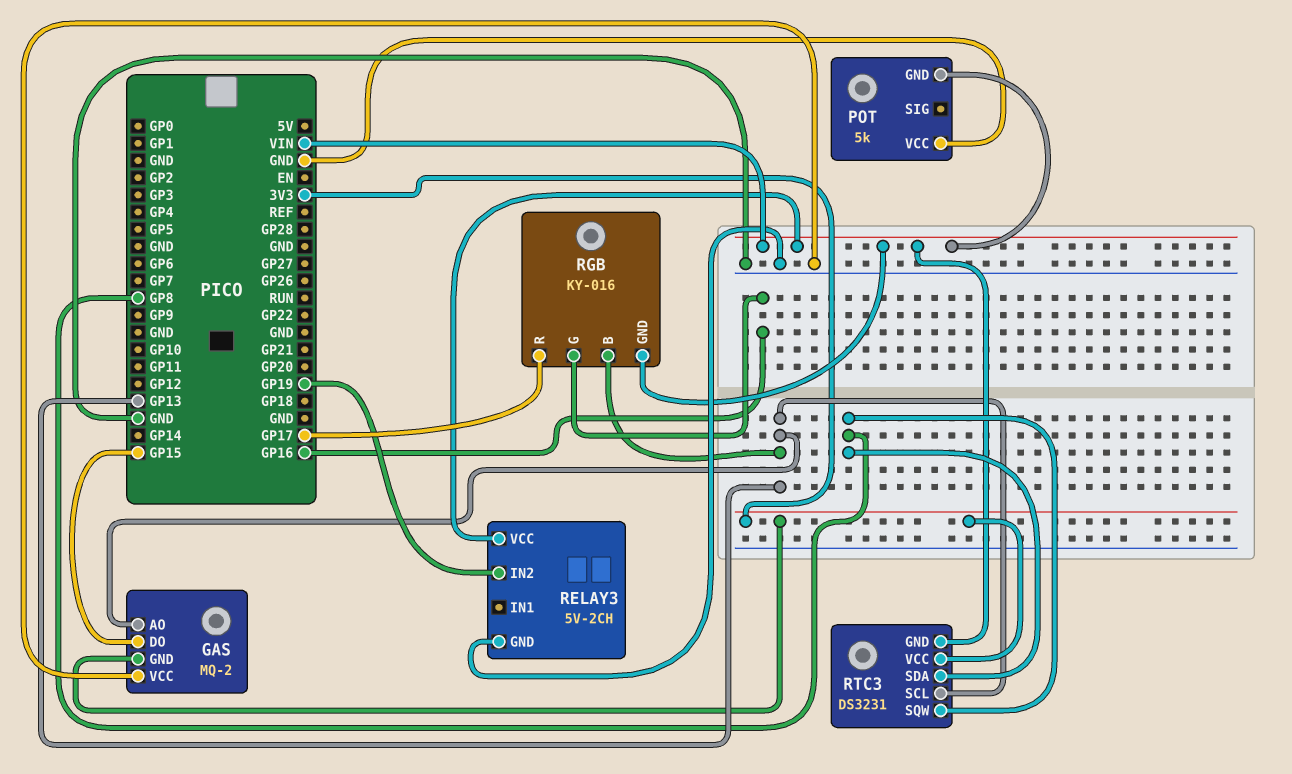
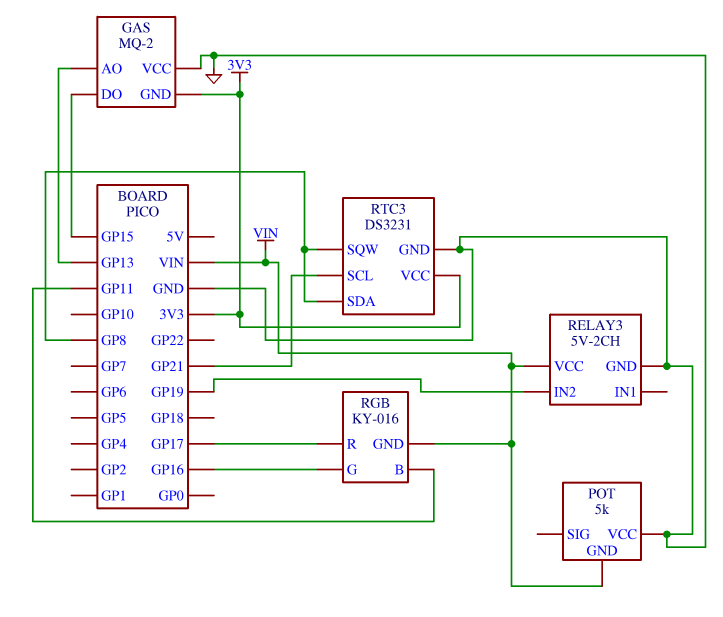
RGB pin B: GP13 -> GP11
RTC3 pin GND: VIN -> GND
RTC3 pin SCL: GP13 -> GP21

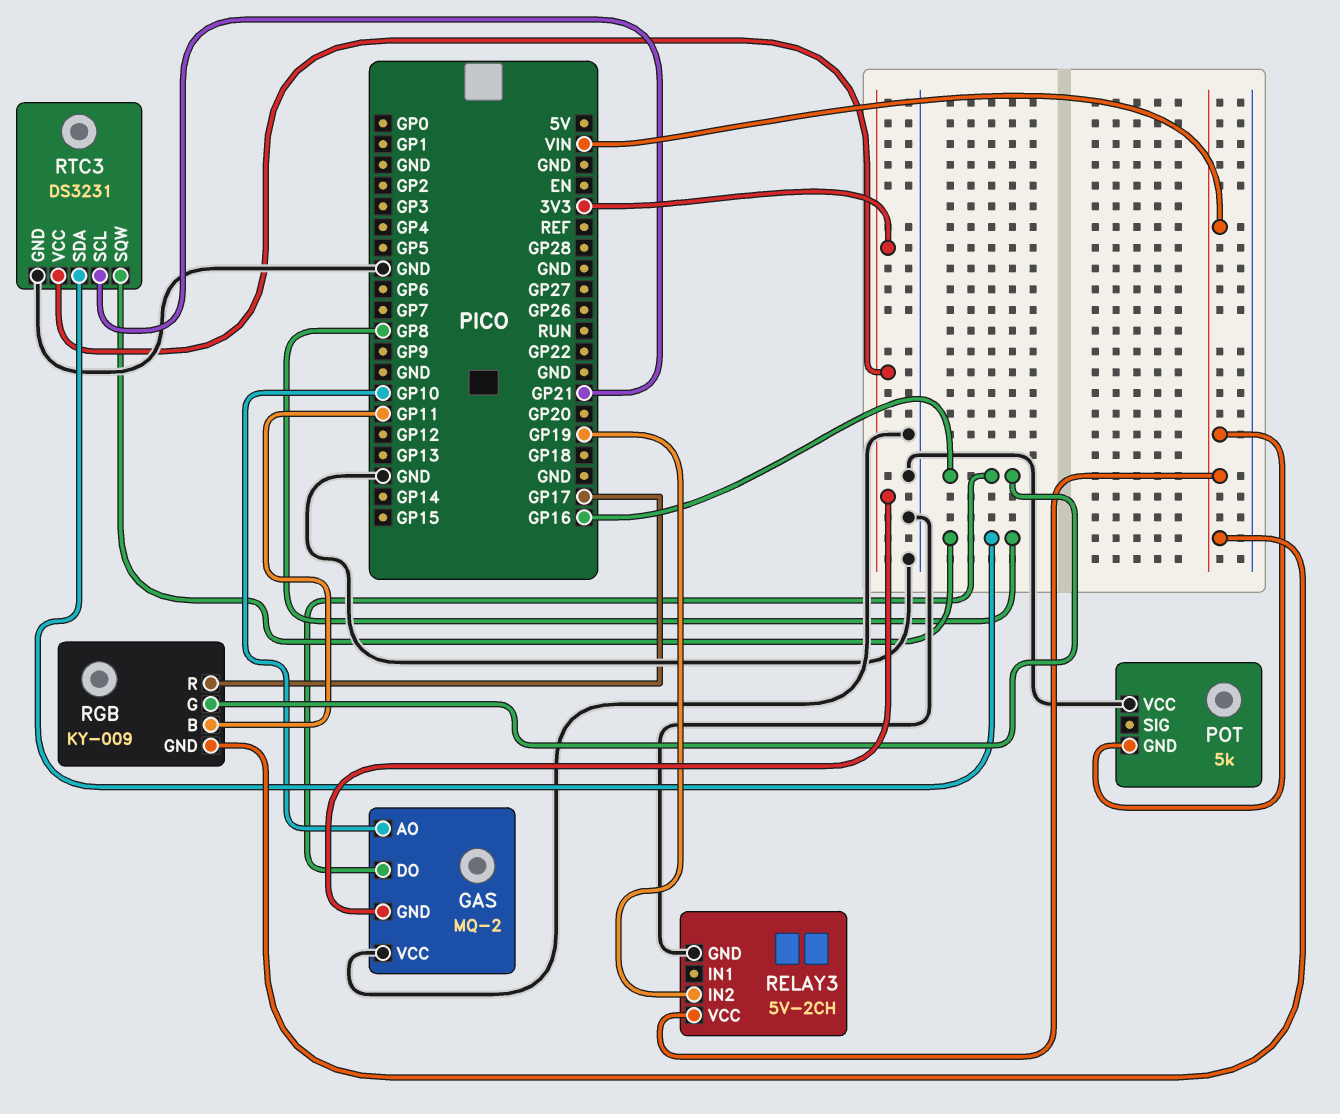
GAS pin AO: GP13 -> GP10
GAS pin DO: GP15 -> GP16
RGB: KY-016 -> KY-009

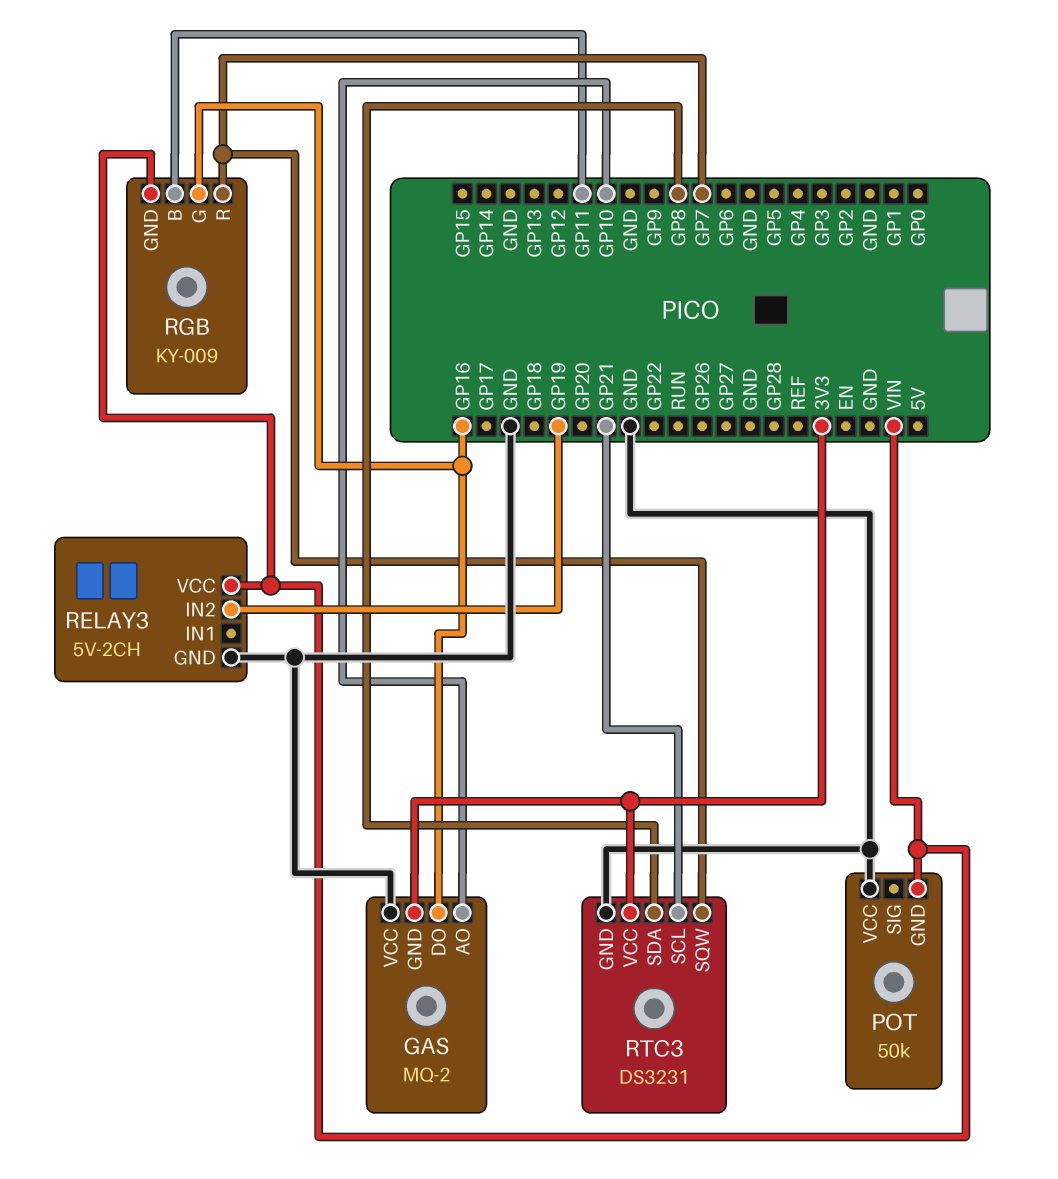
POT: 5k -> 50k
RGB pin R: GP17 -> GP7
RTC3 pin SQW: GP8 -> GP7

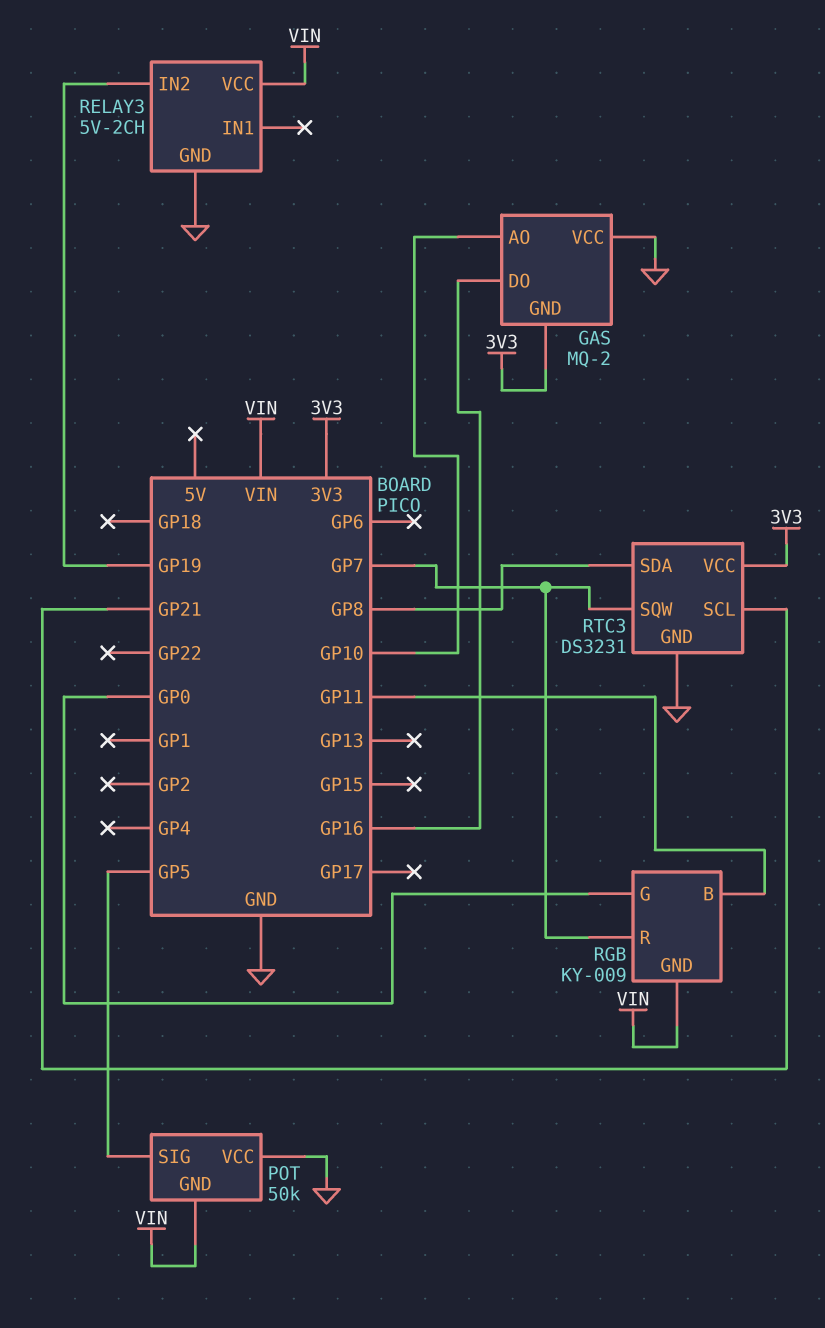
POT pin SIG: none -> GP5
RGB pin G: GP16 -> GP0

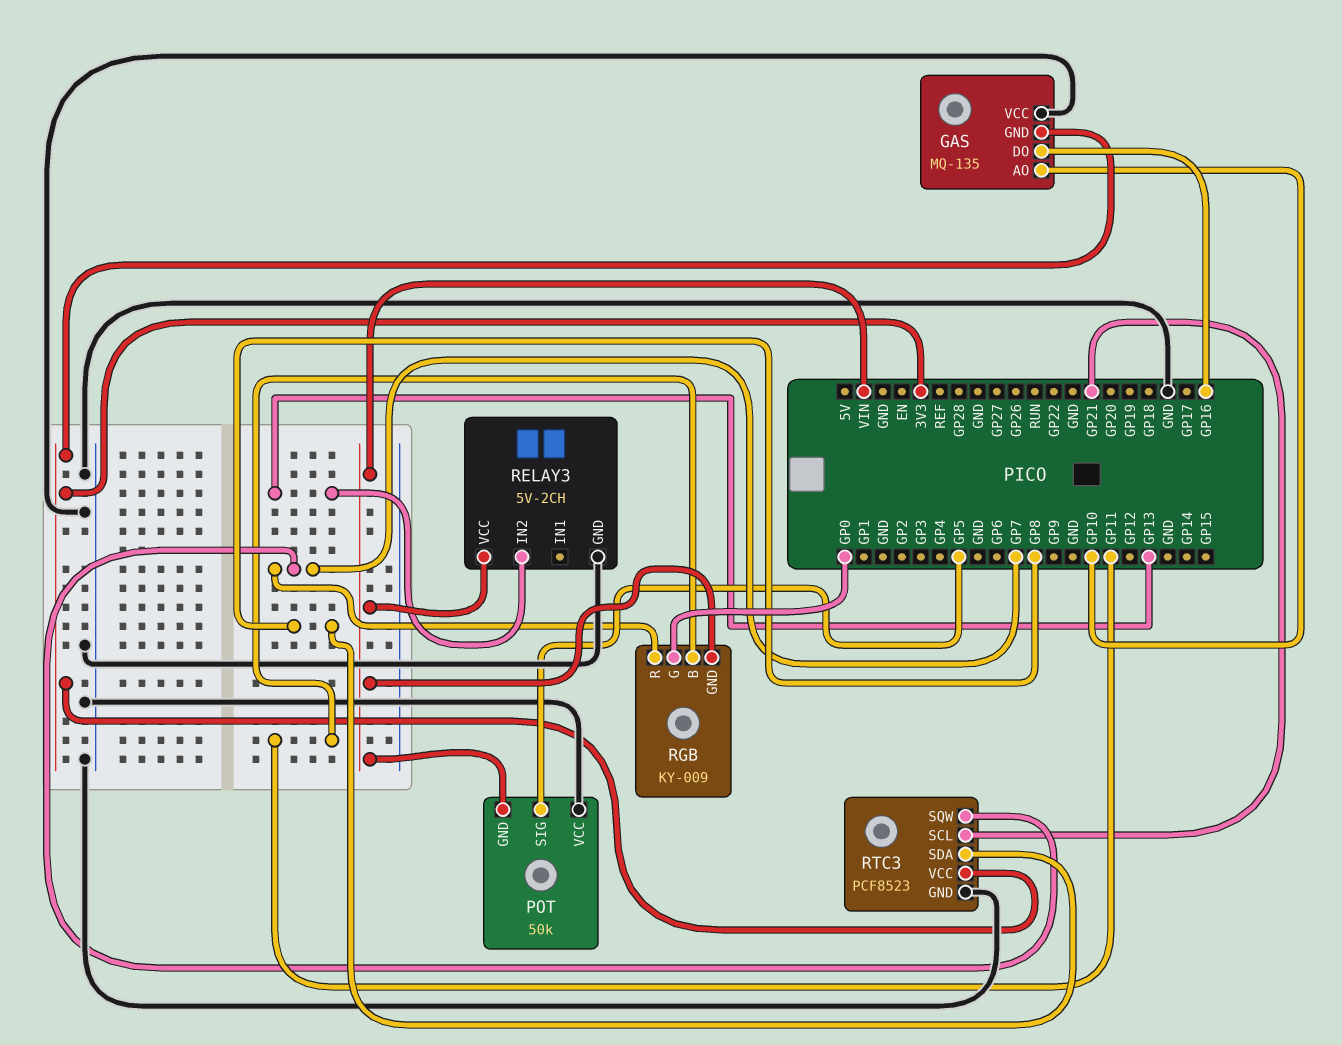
GAS: MQ-2 -> MQ-135
RELAY3 pin IN2: GP19 -> GP13
RTC3: DS3231 -> PCF8523

